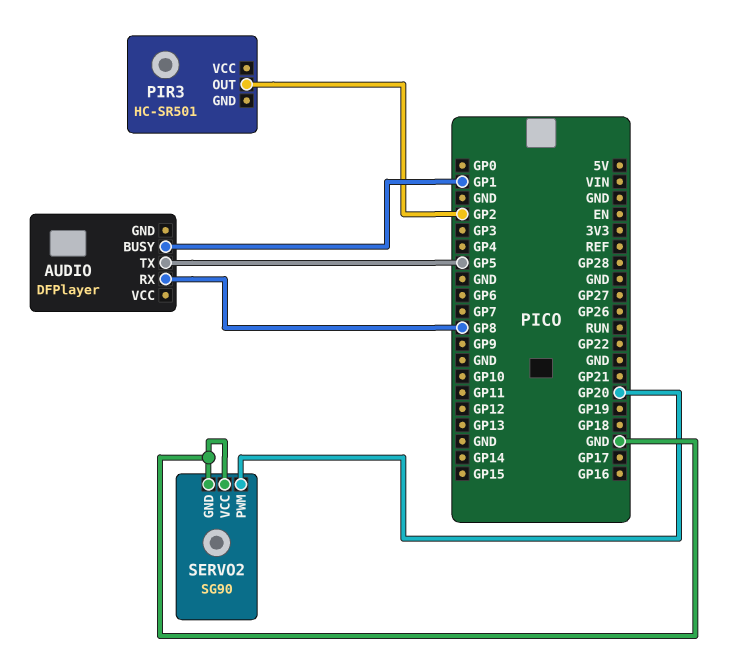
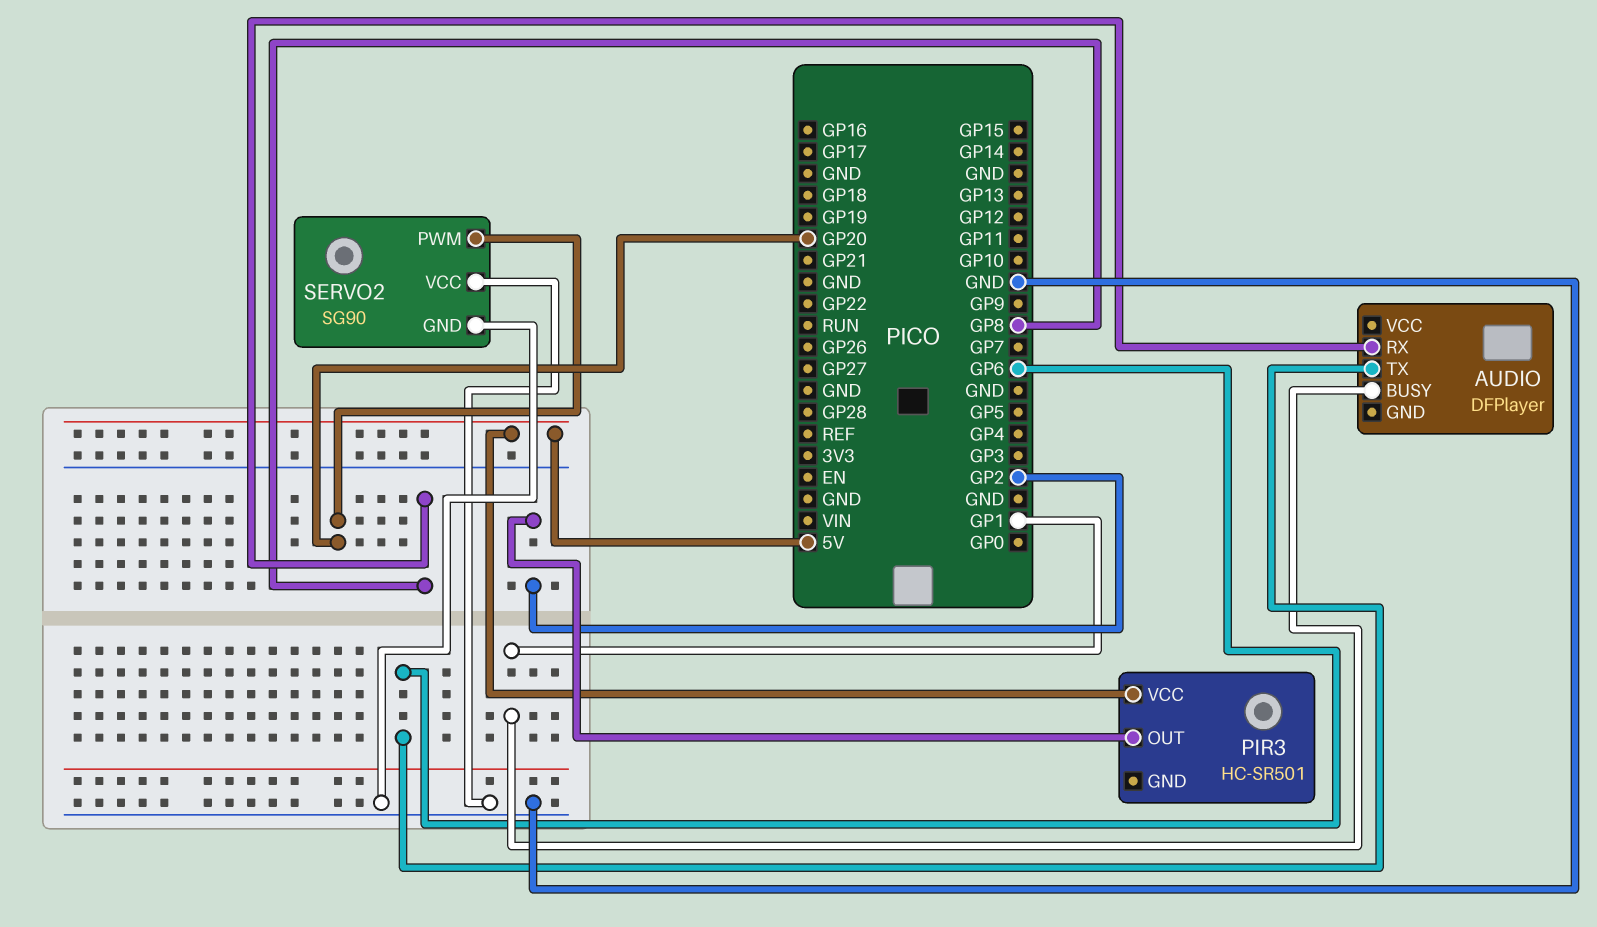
AUDIO pin TX: GP5 -> GP6
PIR3 pin VCC: none -> 5V

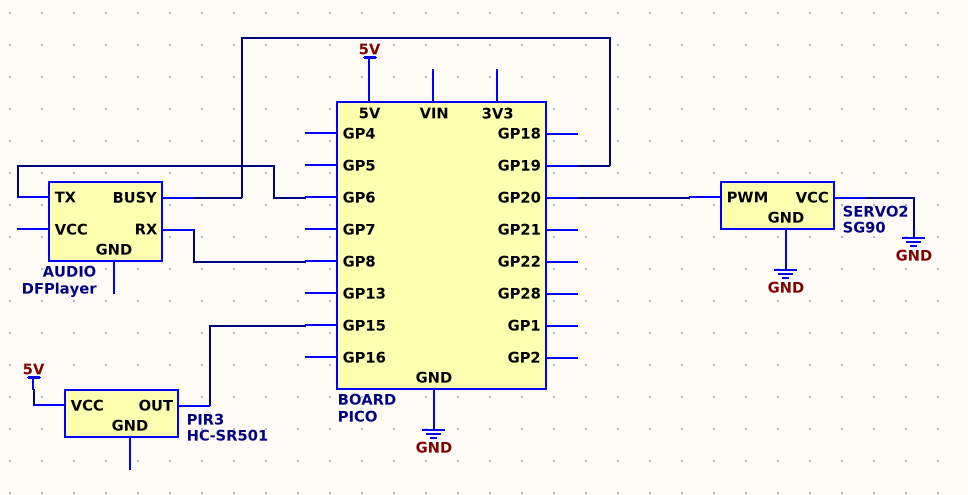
AUDIO pin BUSY: GP1 -> GP19
PIR3 pin OUT: GP2 -> GP15

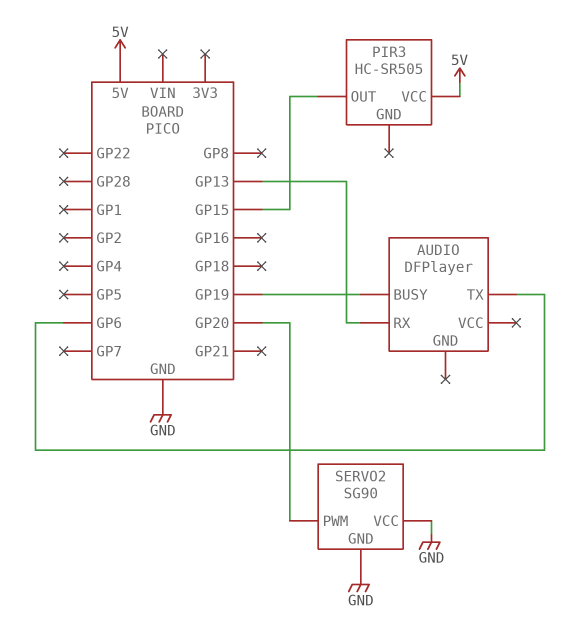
AUDIO pin RX: GP8 -> GP13
PIR3: HC-SR501 -> HC-SR505

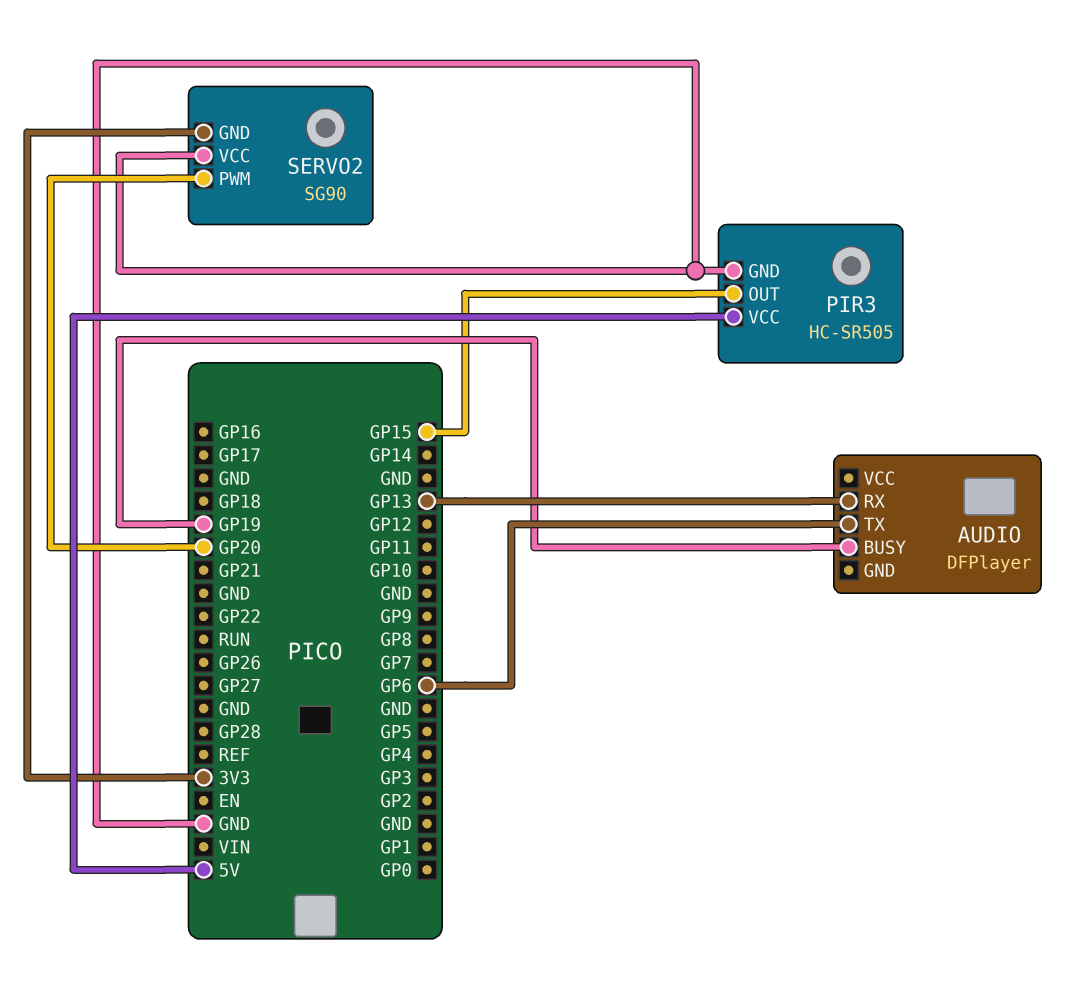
PIR3 pin GND: none -> GND
SERVO2 pin GND: GND -> 3V3

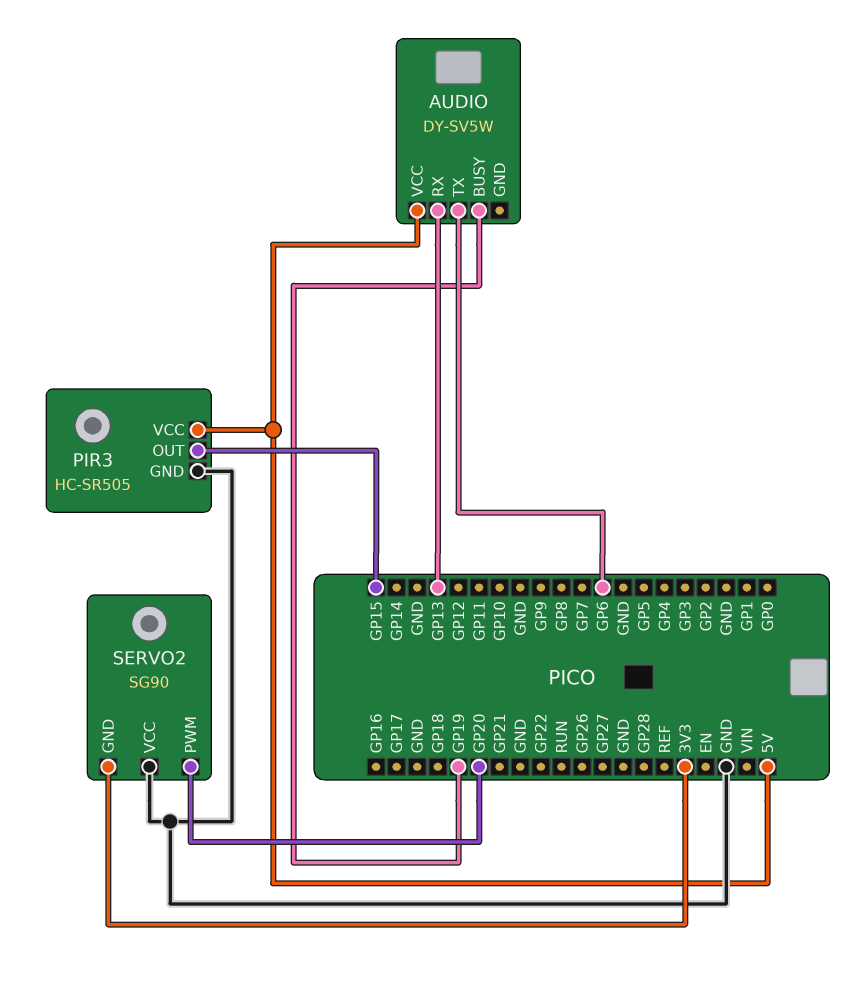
AUDIO: DFPlayer -> DY-SV5W
AUDIO pin VCC: none -> 5V

